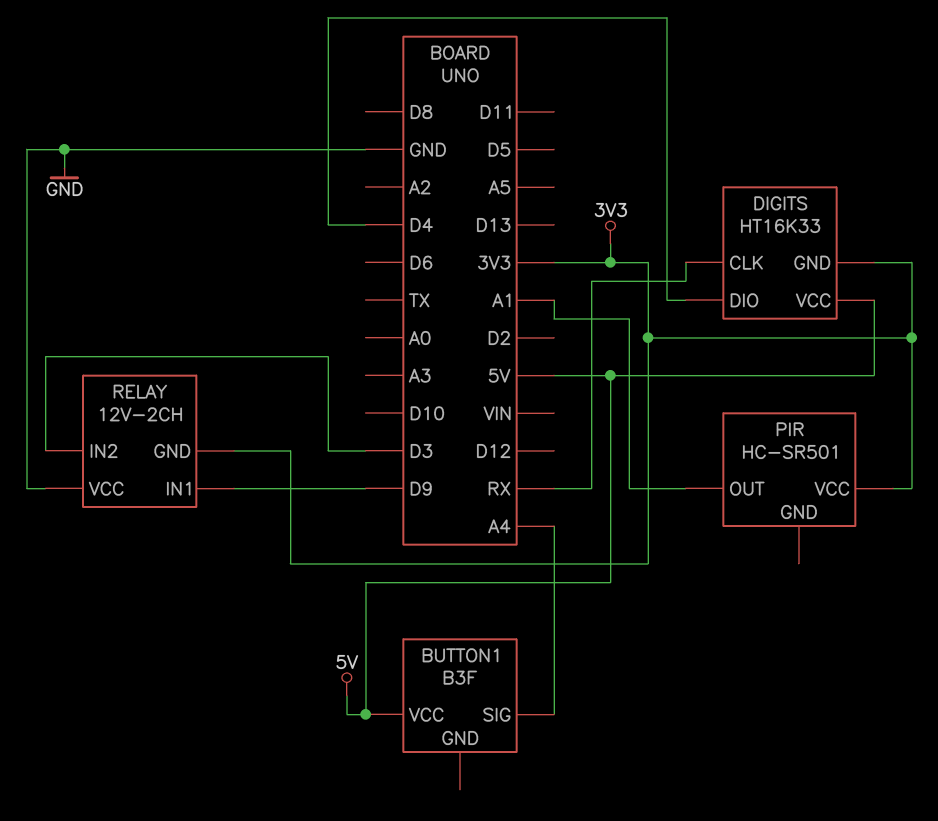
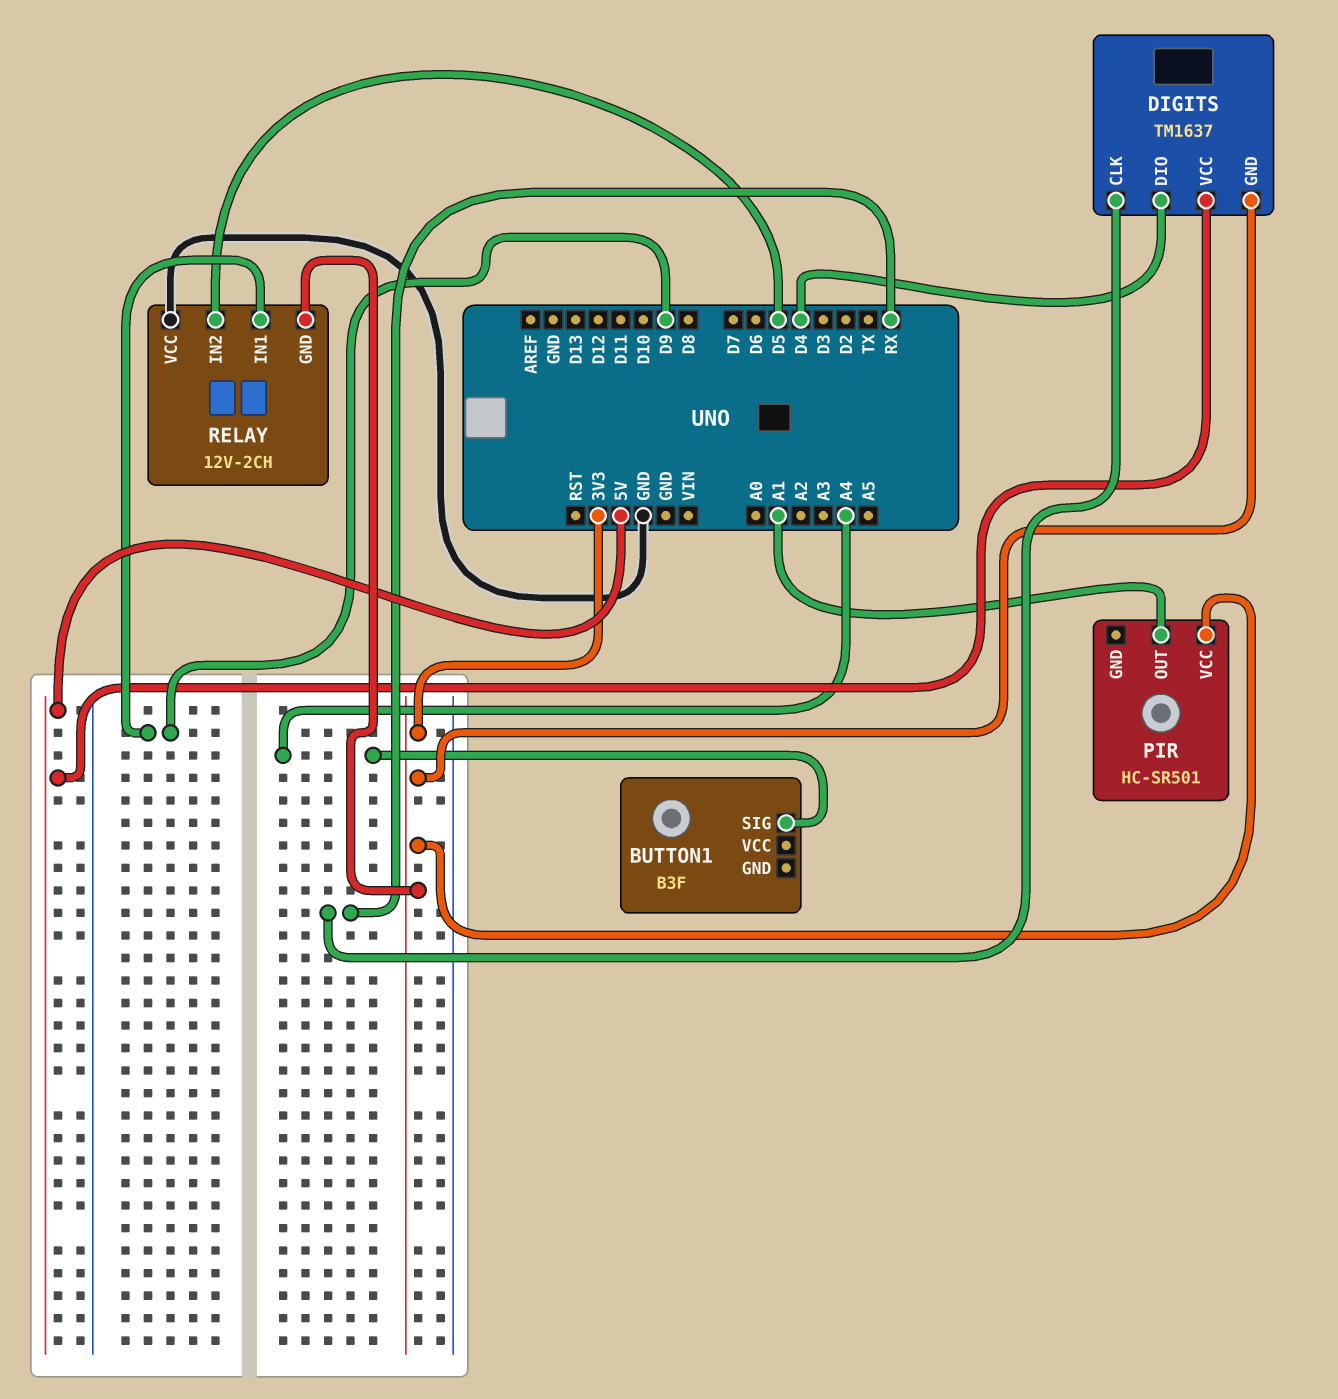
BUTTON1 pin VCC: 5V -> none
DIGITS: HT16K33 -> TM1637
RELAY pin IN2: D3 -> D5

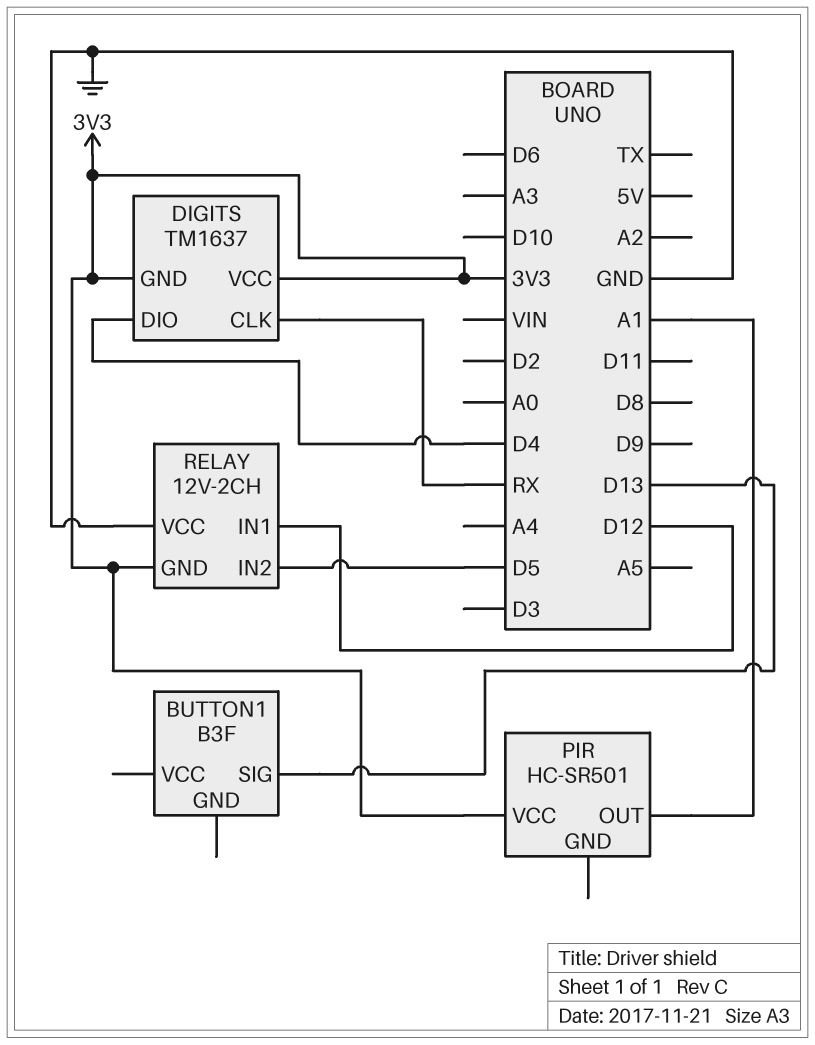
BUTTON1 pin SIG: A4 -> D13
DIGITS pin VCC: 5V -> 3V3
RELAY pin IN1: D9 -> D12

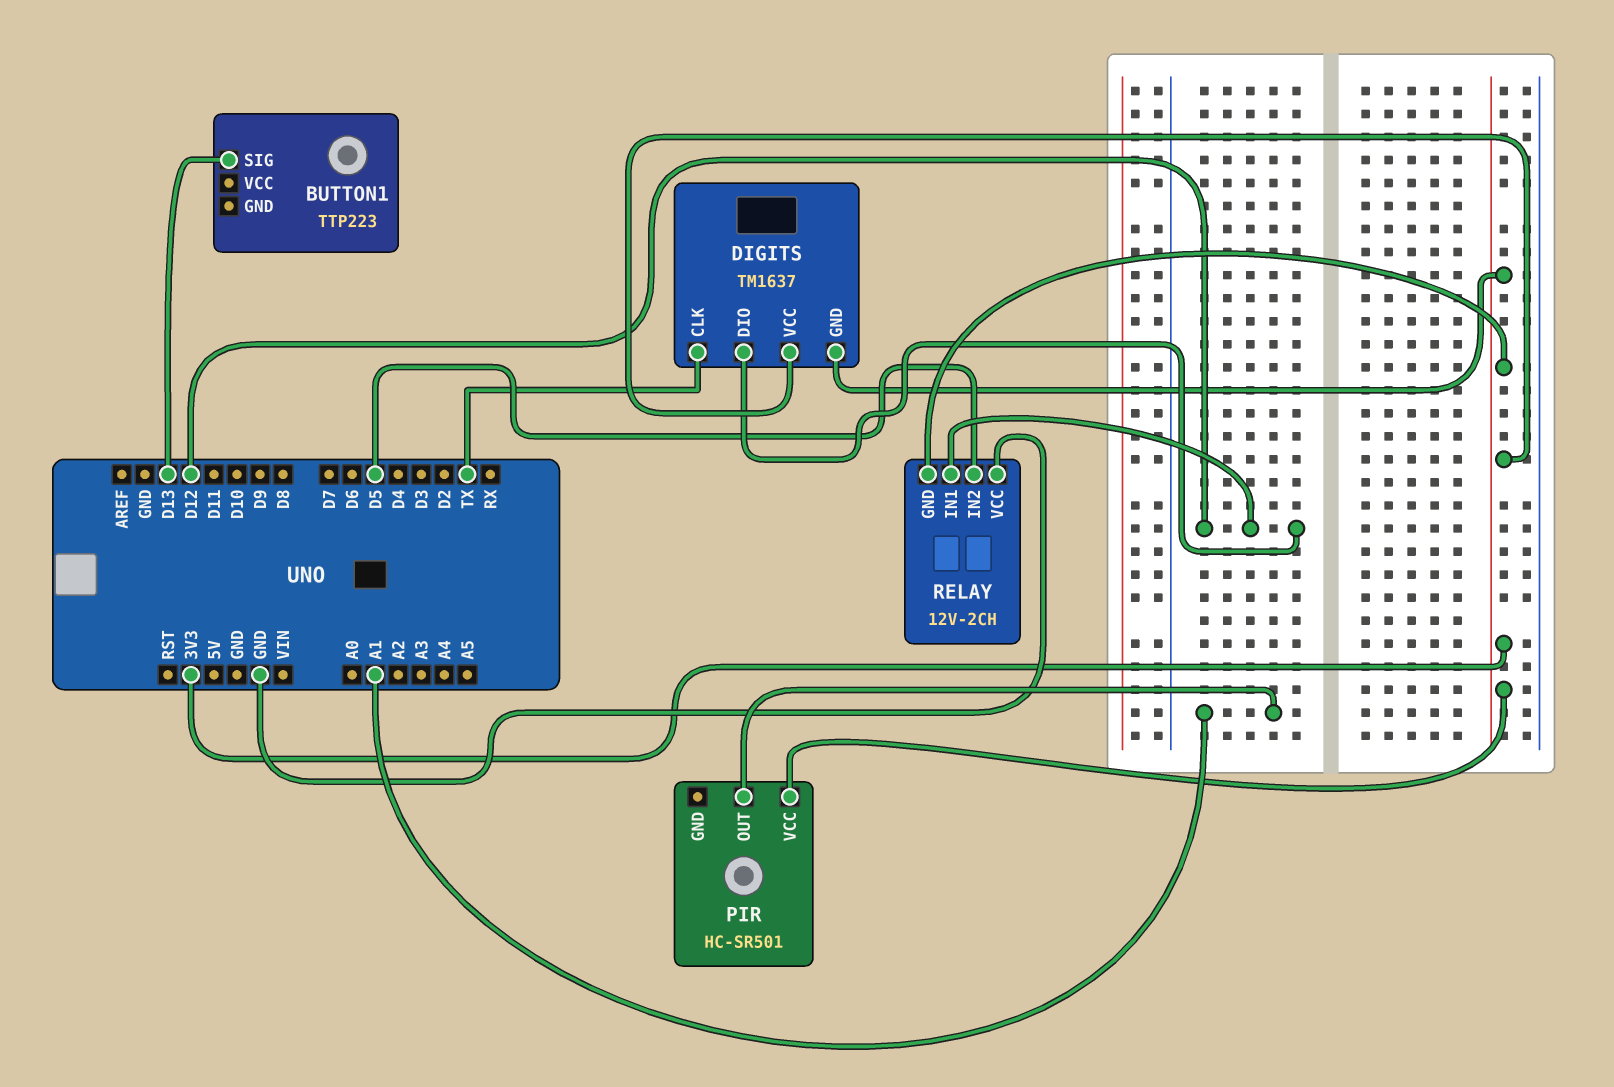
BUTTON1: B3F -> TTP223
DIGITS pin CLK: RX -> TX
DIGITS pin DIO: D4 -> D12

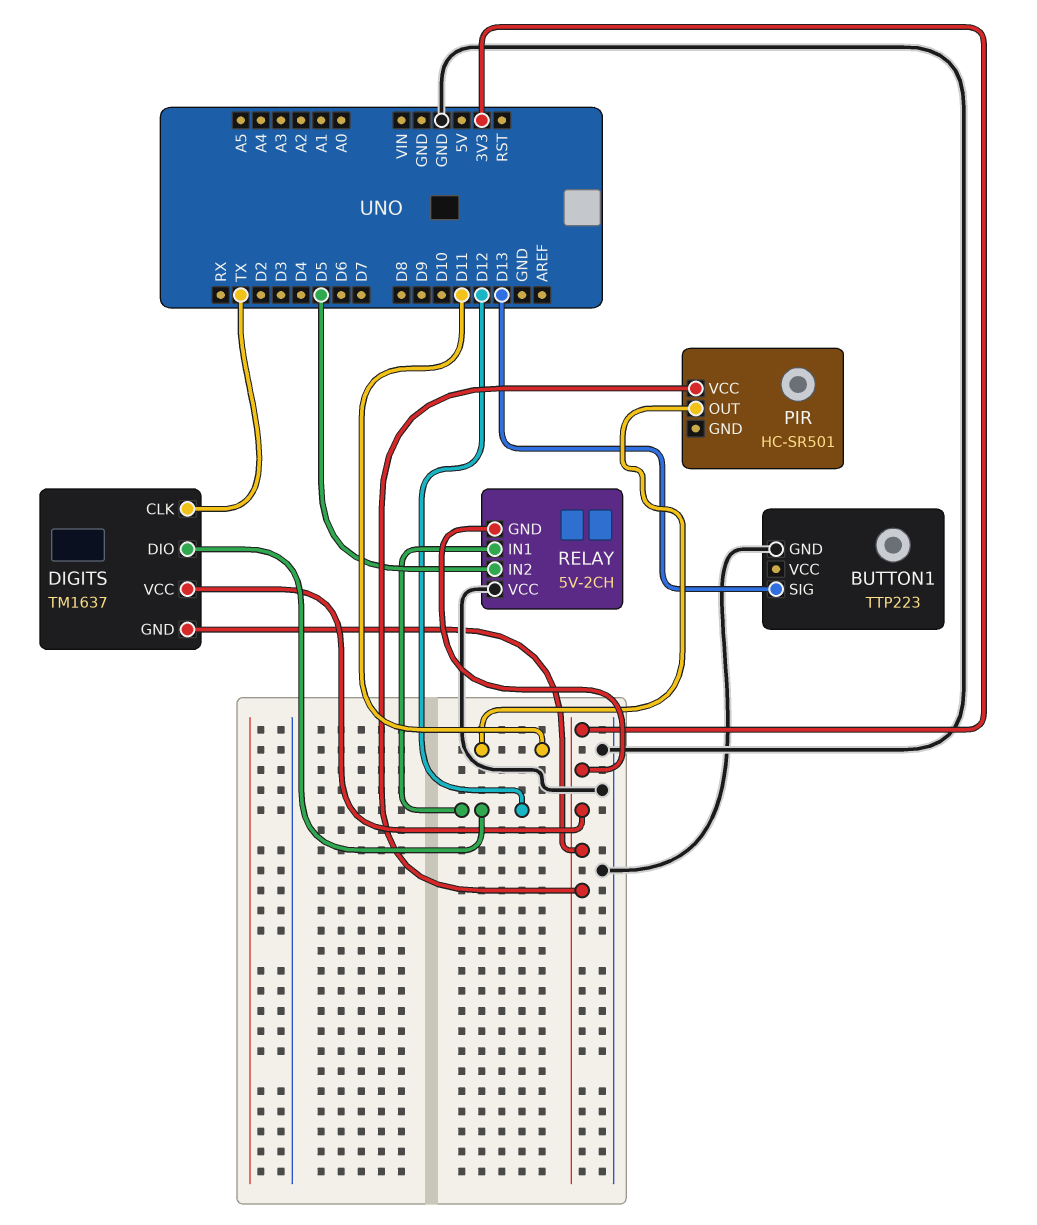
BUTTON1 pin GND: none -> GND
PIR pin OUT: A1 -> D11
RELAY: 12V-2CH -> 5V-2CH

